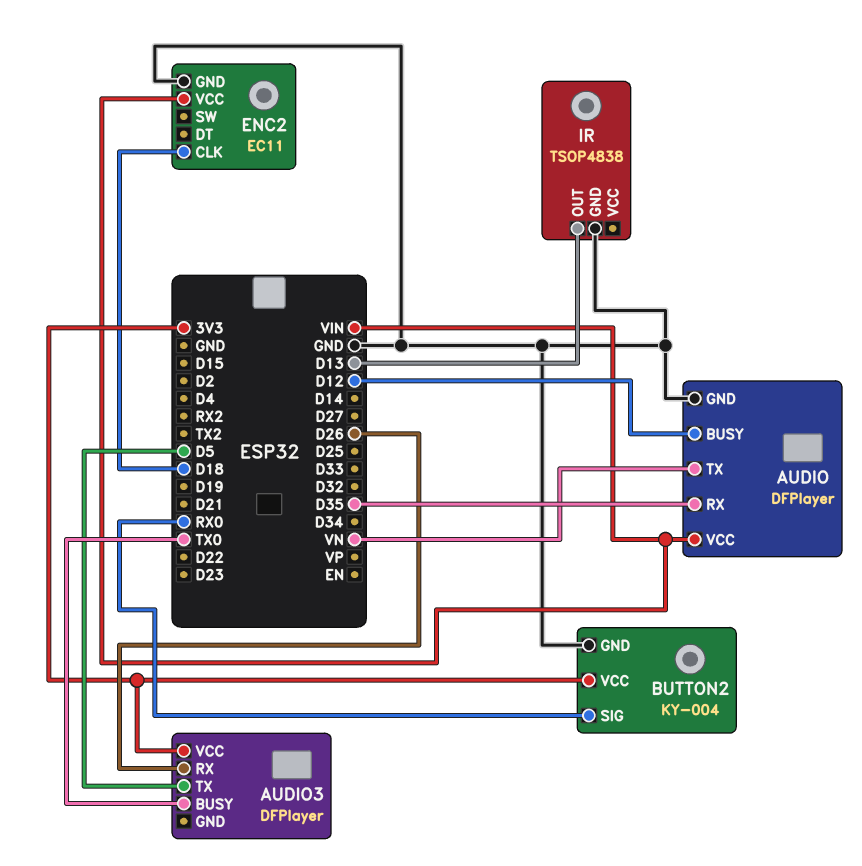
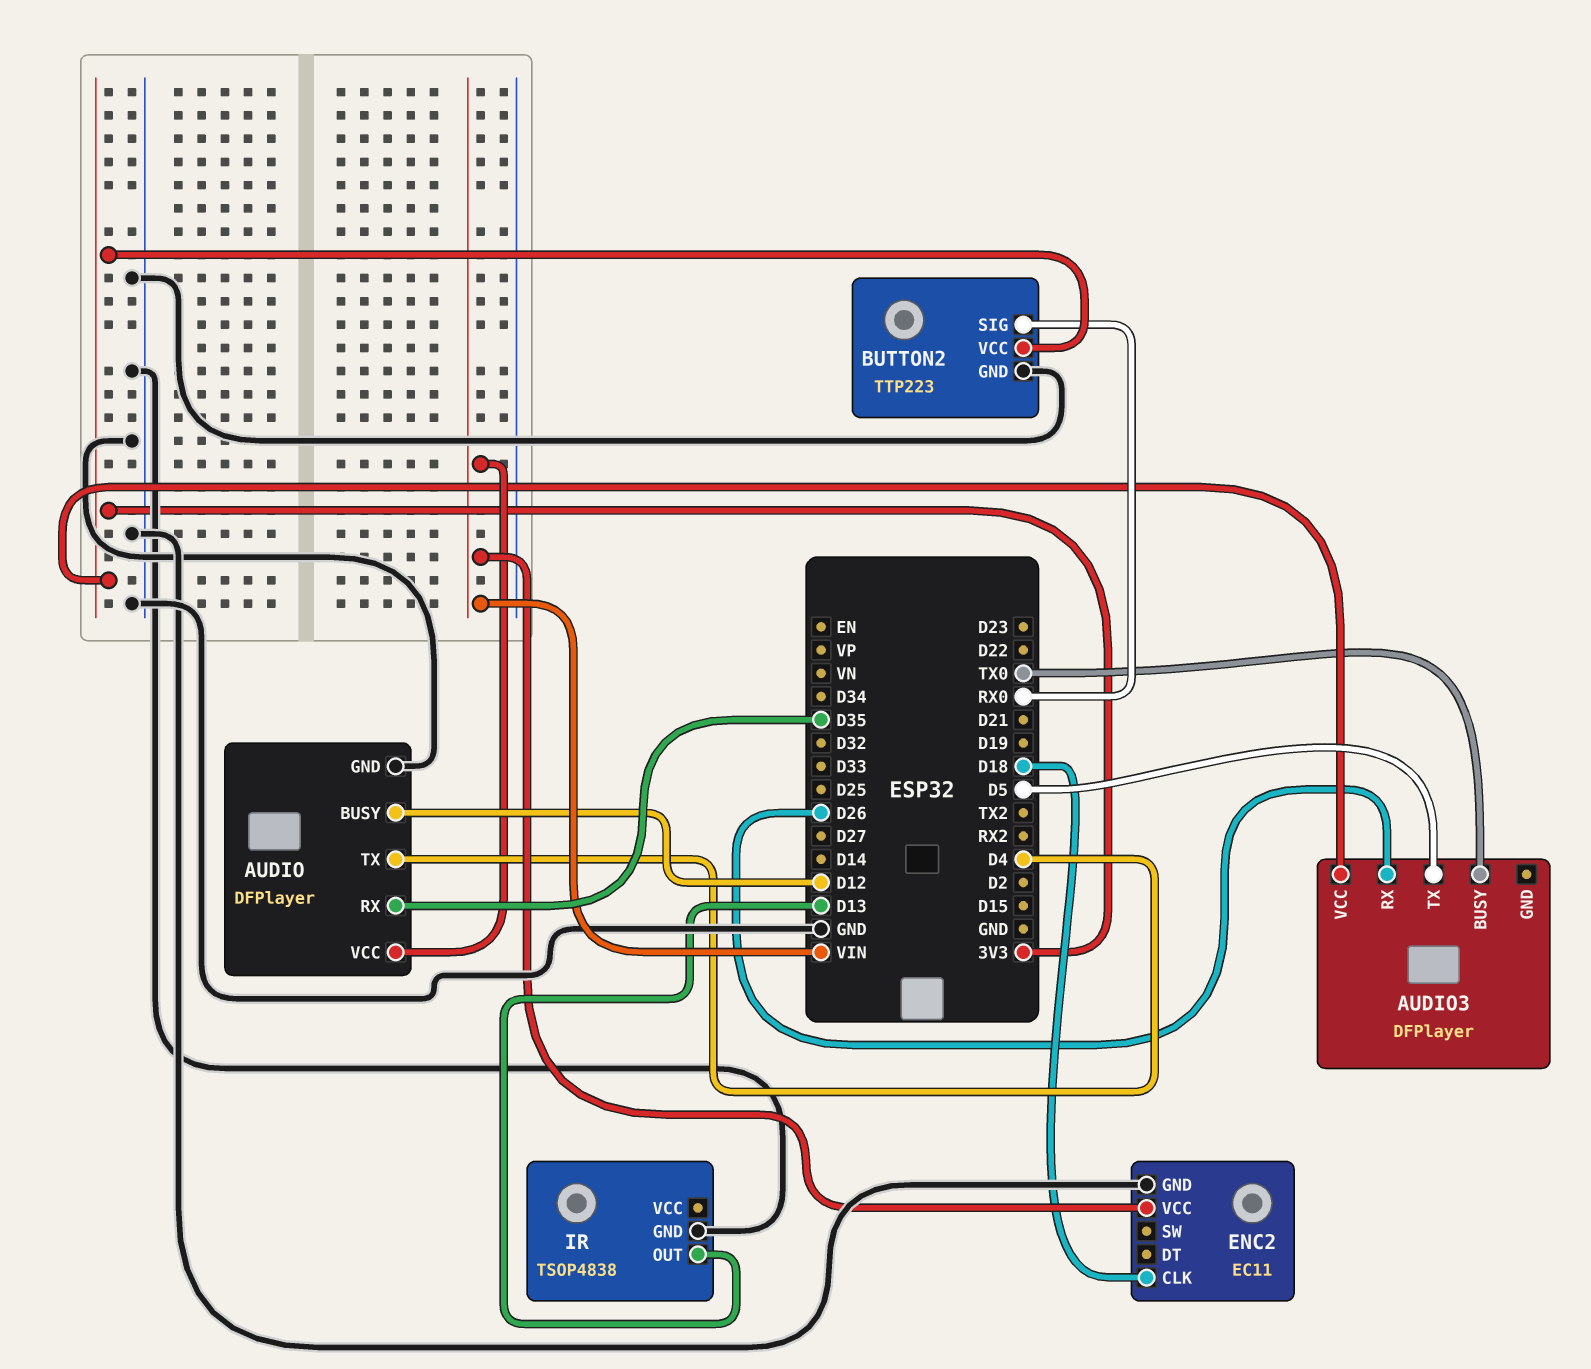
AUDIO pin TX: VN -> D4
BUTTON2: KY-004 -> TTP223

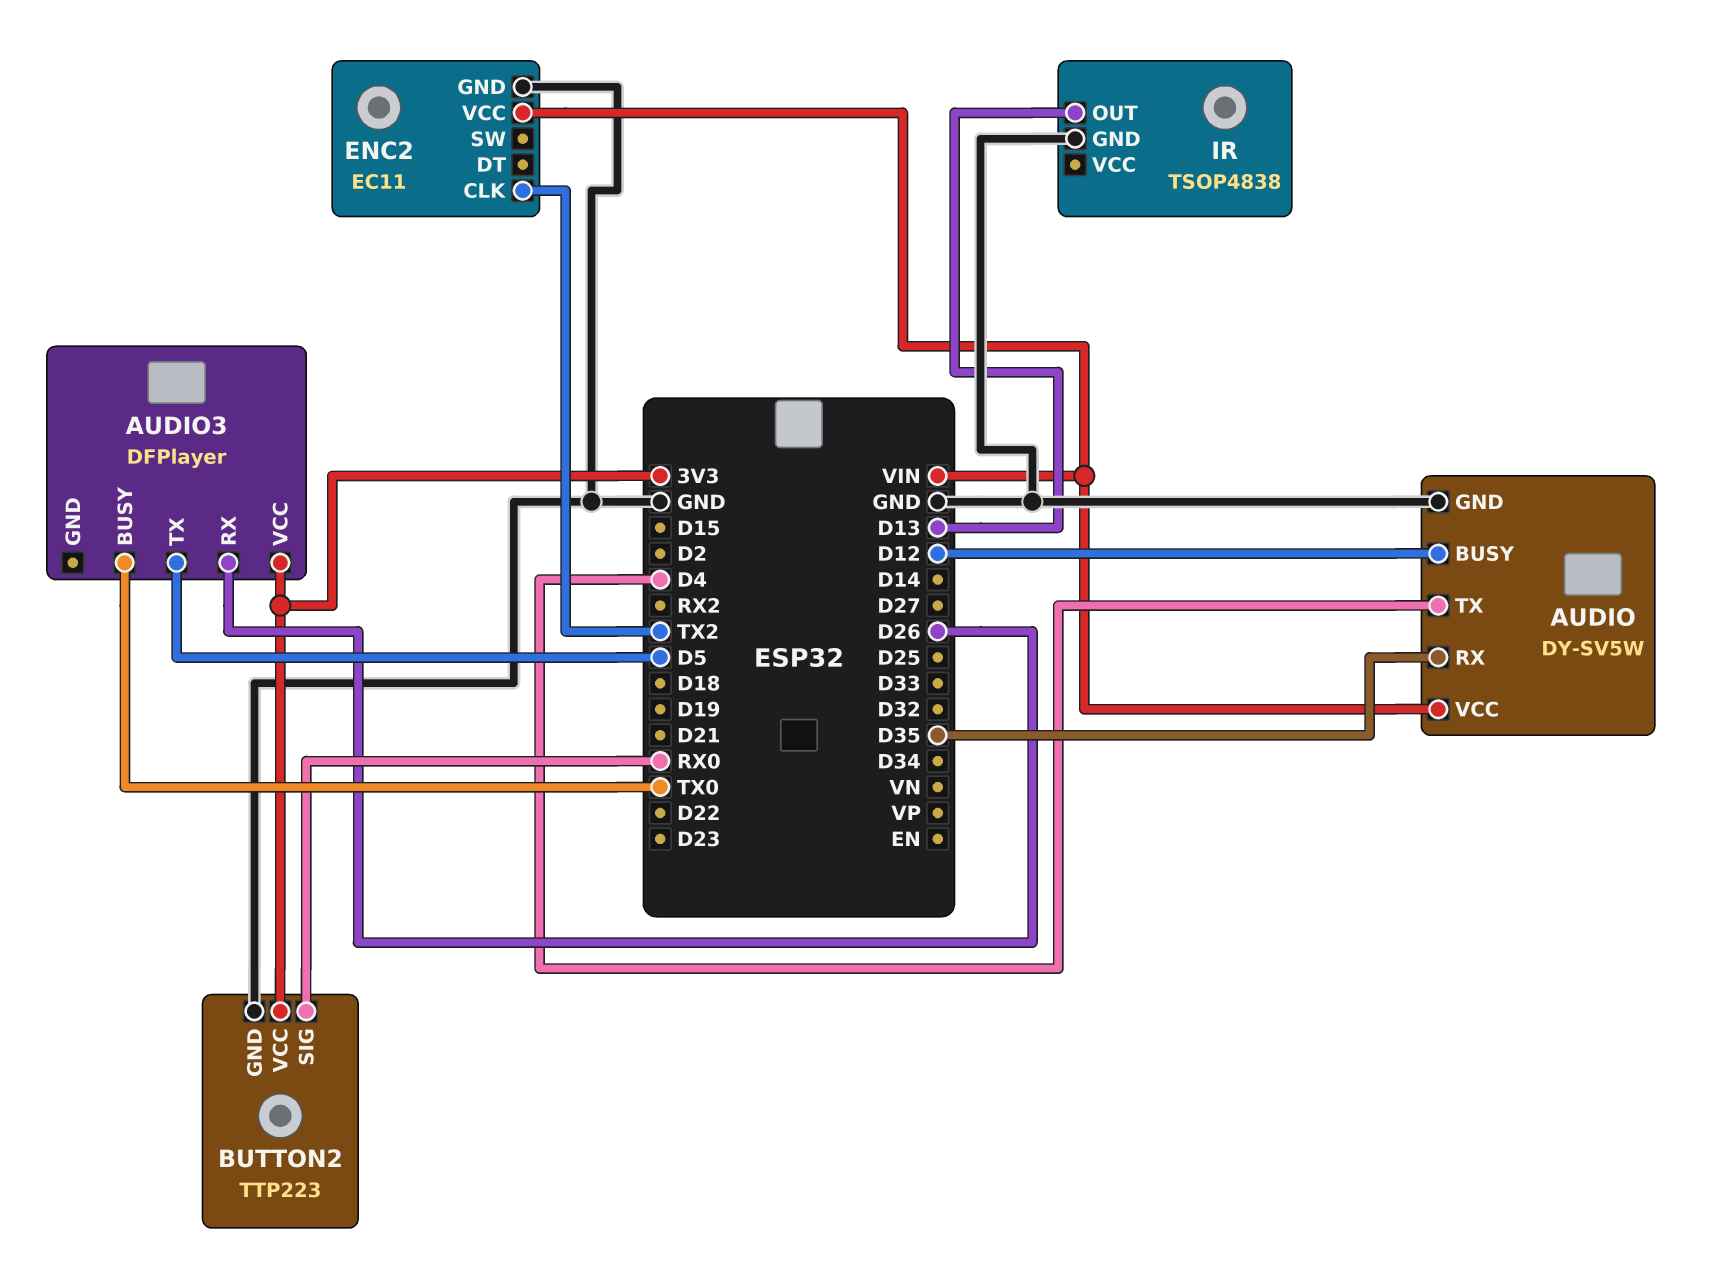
AUDIO: DFPlayer -> DY-SV5W
ENC2 pin CLK: D18 -> TX2

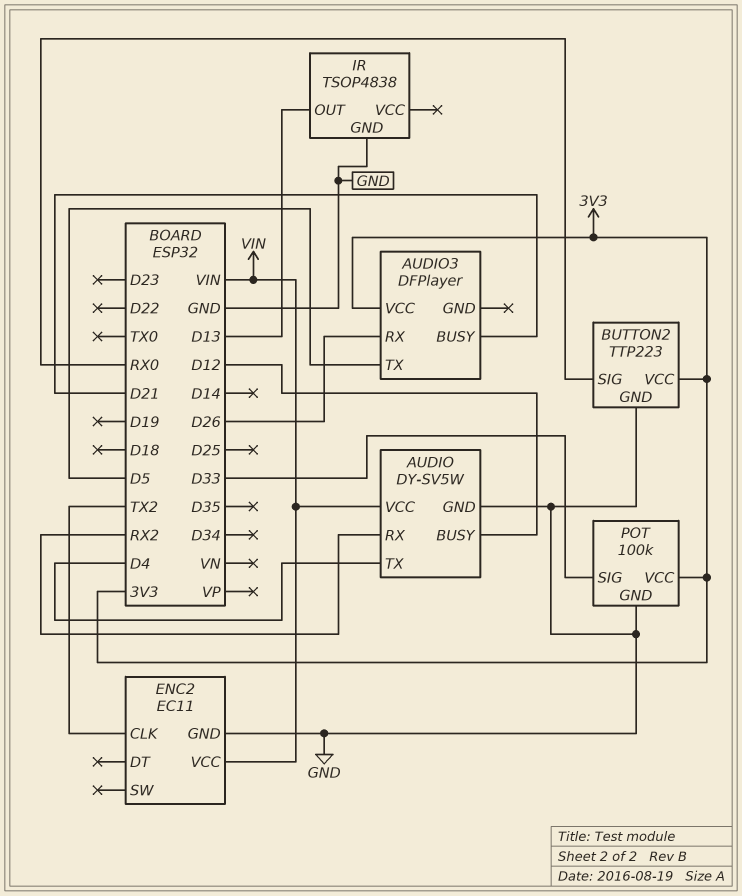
AUDIO pin RX: D35 -> RX2
AUDIO3 pin BUSY: TX0 -> D21
POT: none -> 100k
POT pin GND: none -> GND
POT pin SIG: none -> D33
POT pin VCC: none -> 3V3

